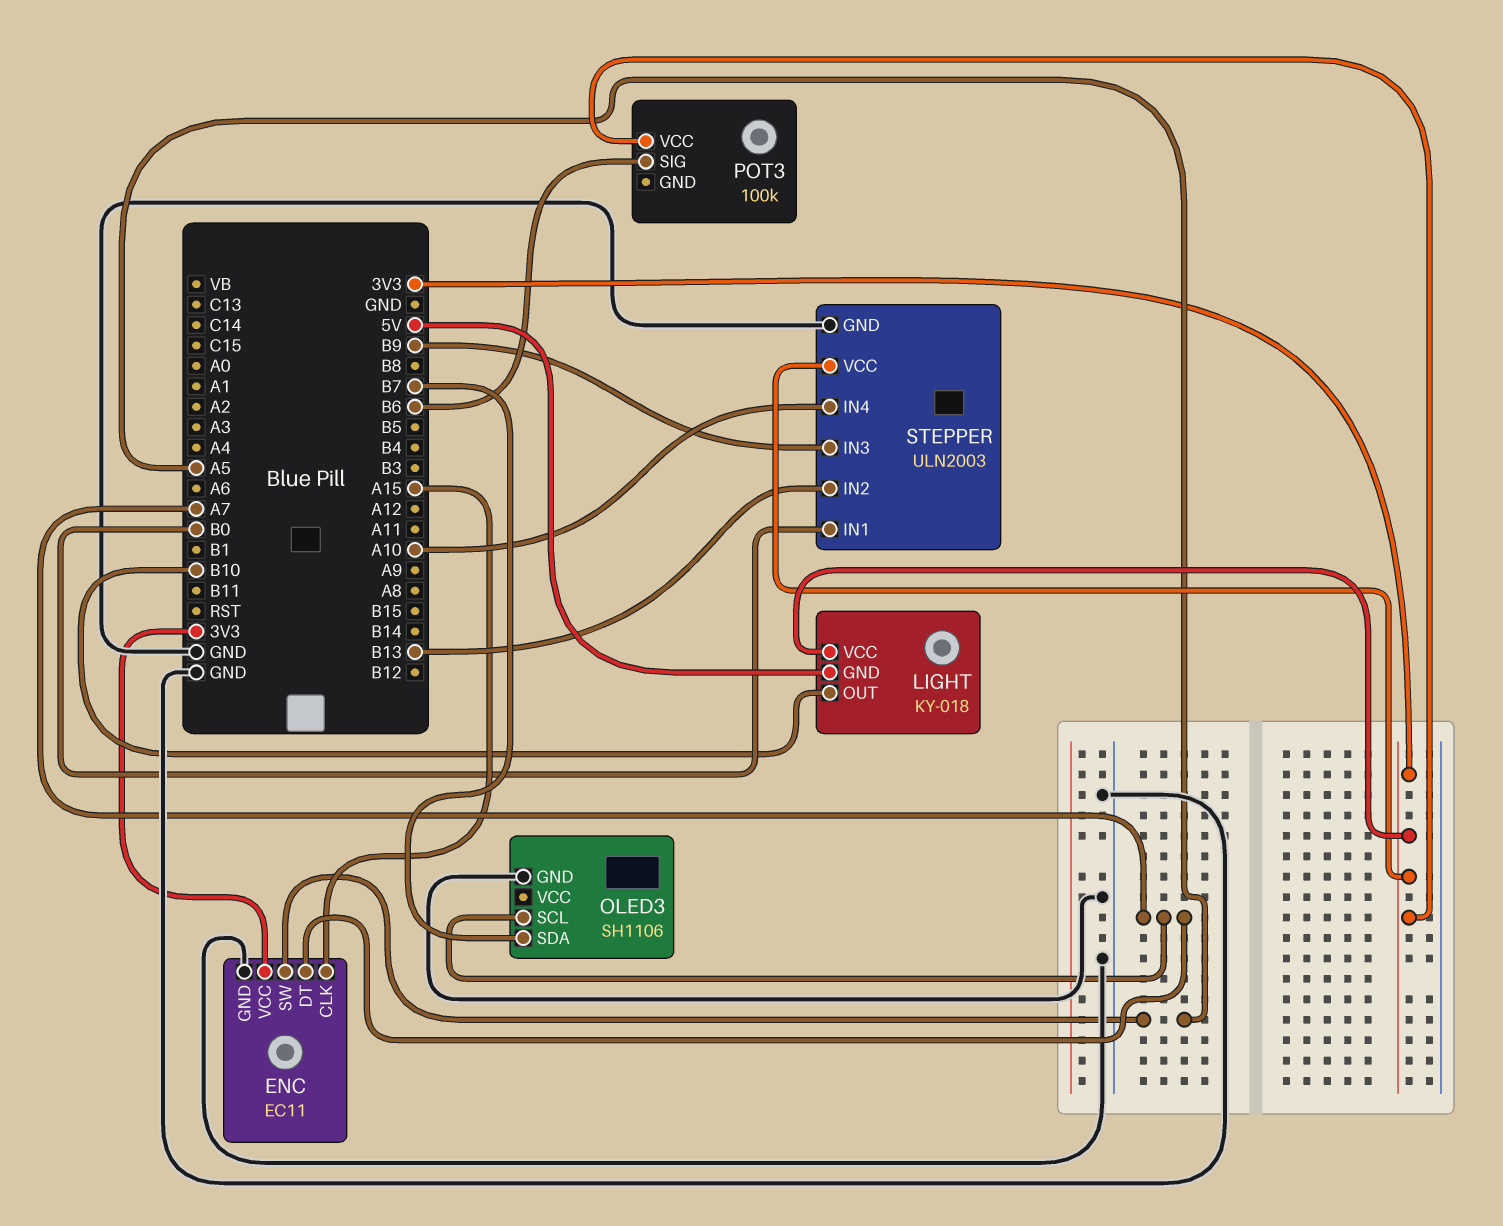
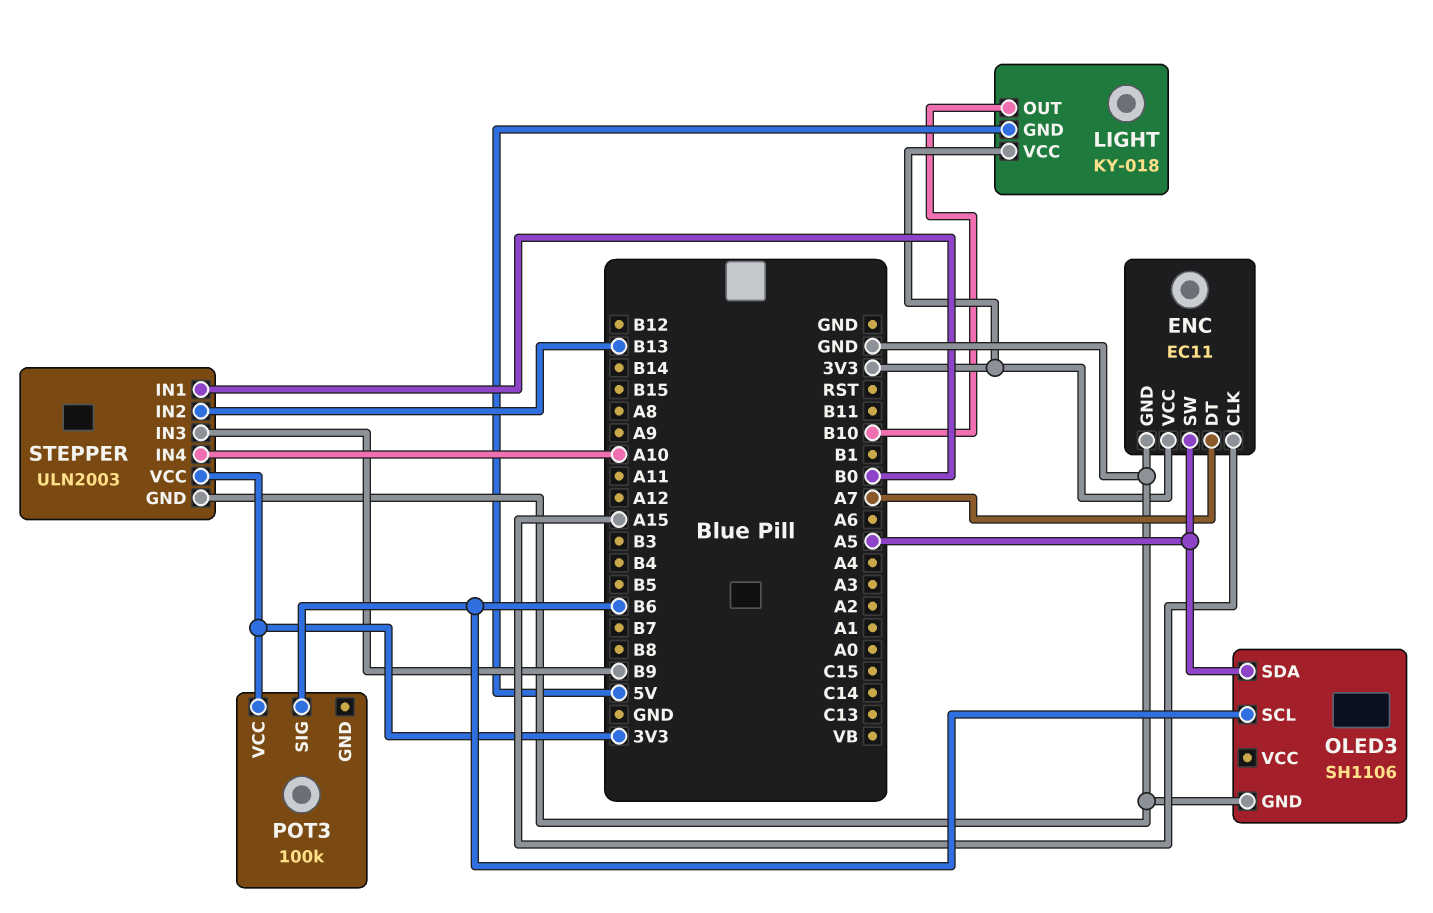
OLED3 pin SCL: A7 -> B6
OLED3 pin SDA: B7 -> A5

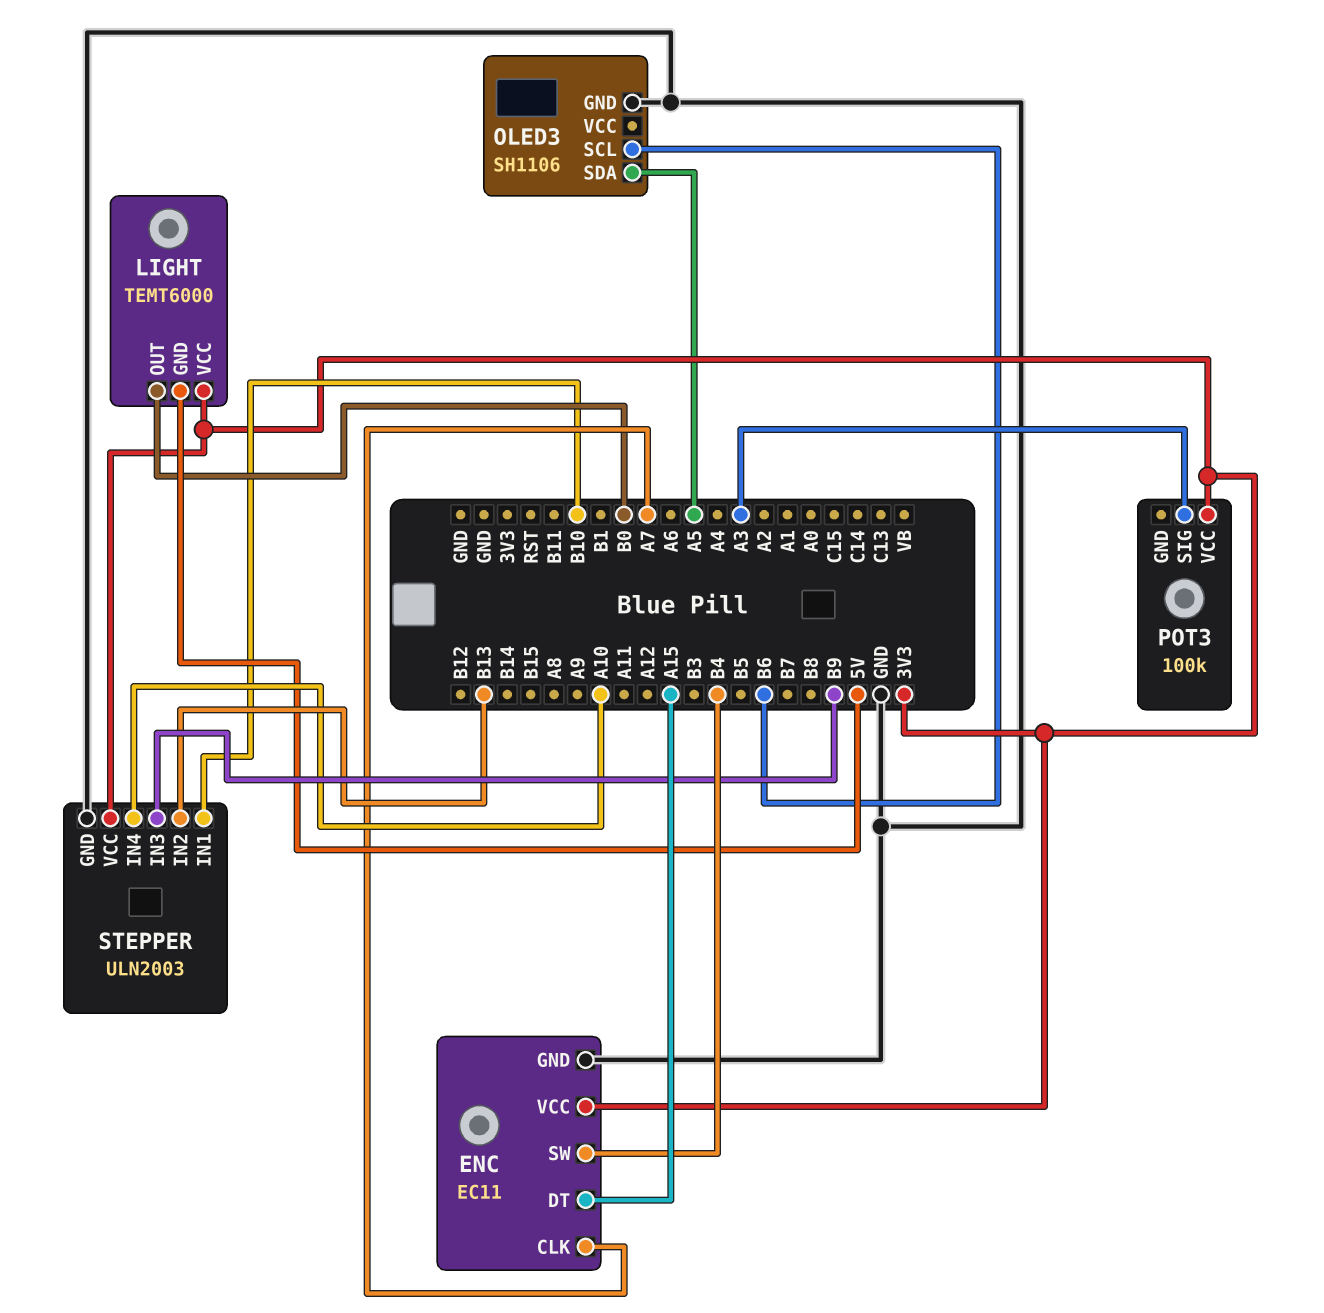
ENC pin CLK: A15 -> A7
ENC pin DT: A7 -> A15
ENC pin SW: A5 -> B4
LIGHT: KY-018 -> TEMT6000
LIGHT pin OUT: B10 -> B0
POT3 pin SIG: B6 -> A3
STEPPER pin IN1: B0 -> B10

